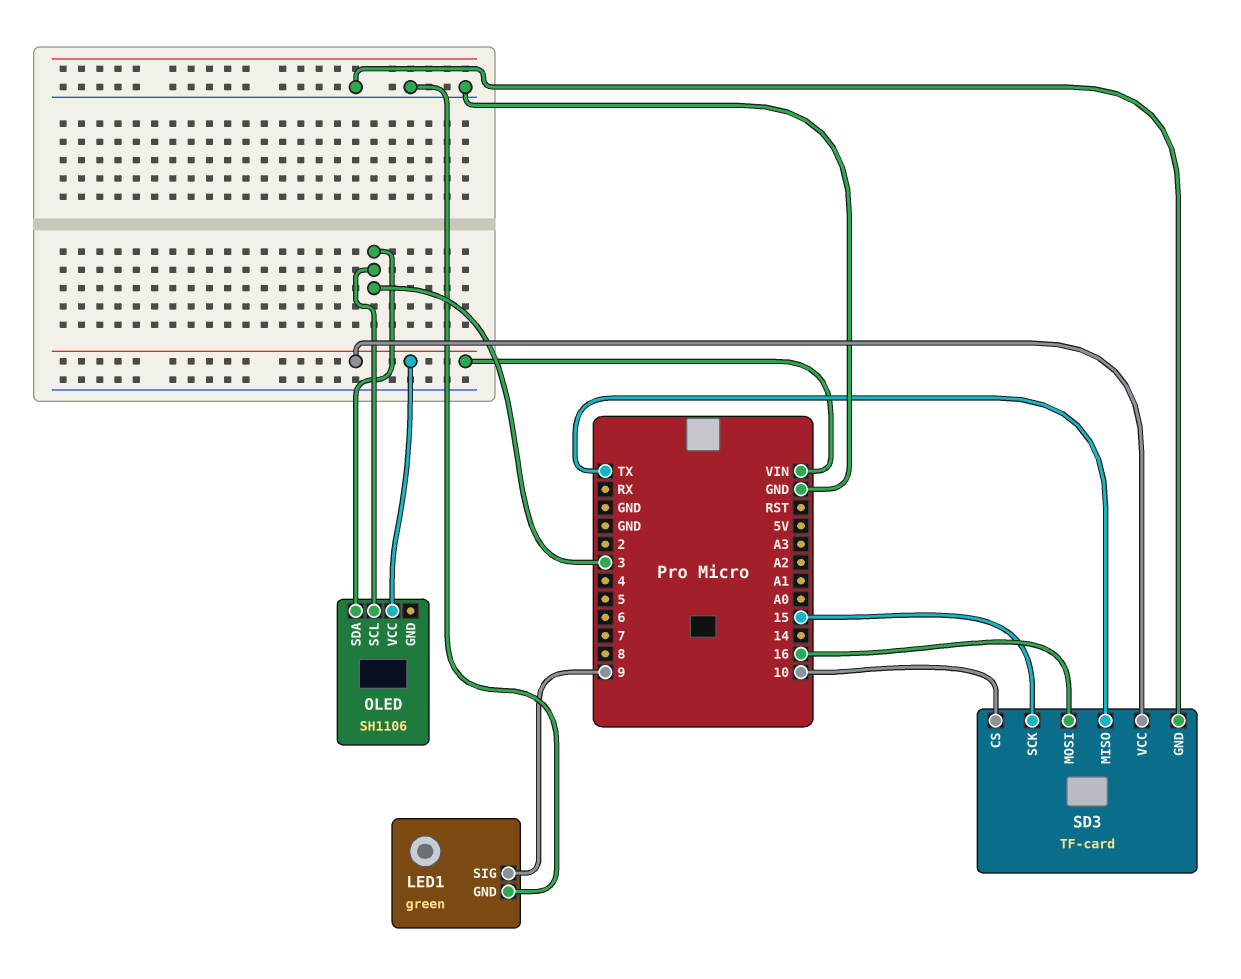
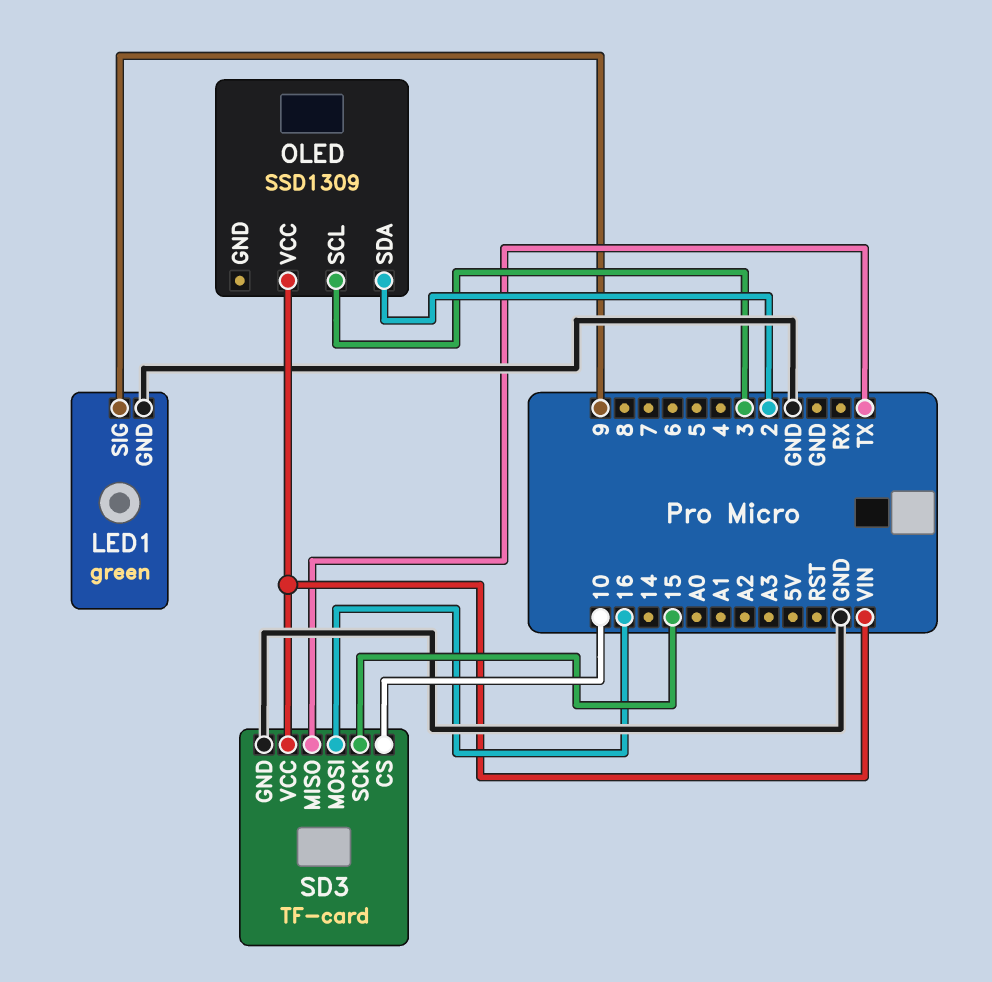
OLED: SH1106 -> SSD1309
OLED pin SDA: 3 -> 2

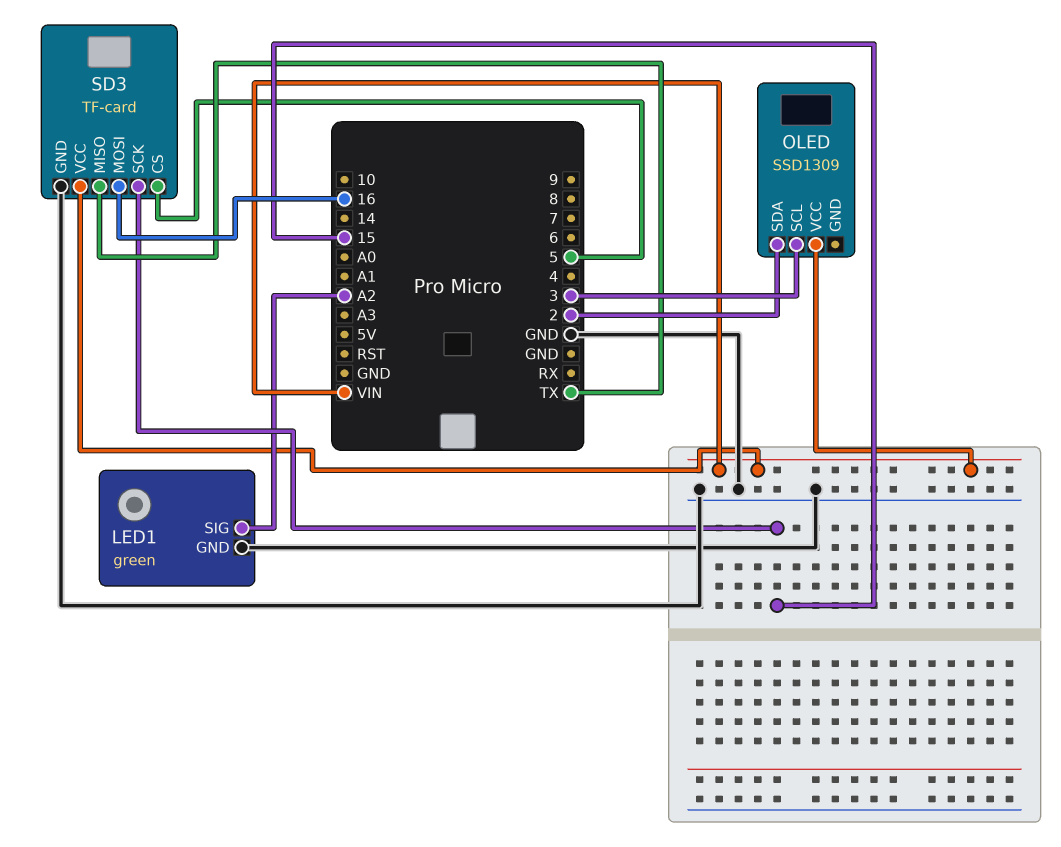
LED1 pin SIG: 9 -> A2
SD3 pin CS: 10 -> 5

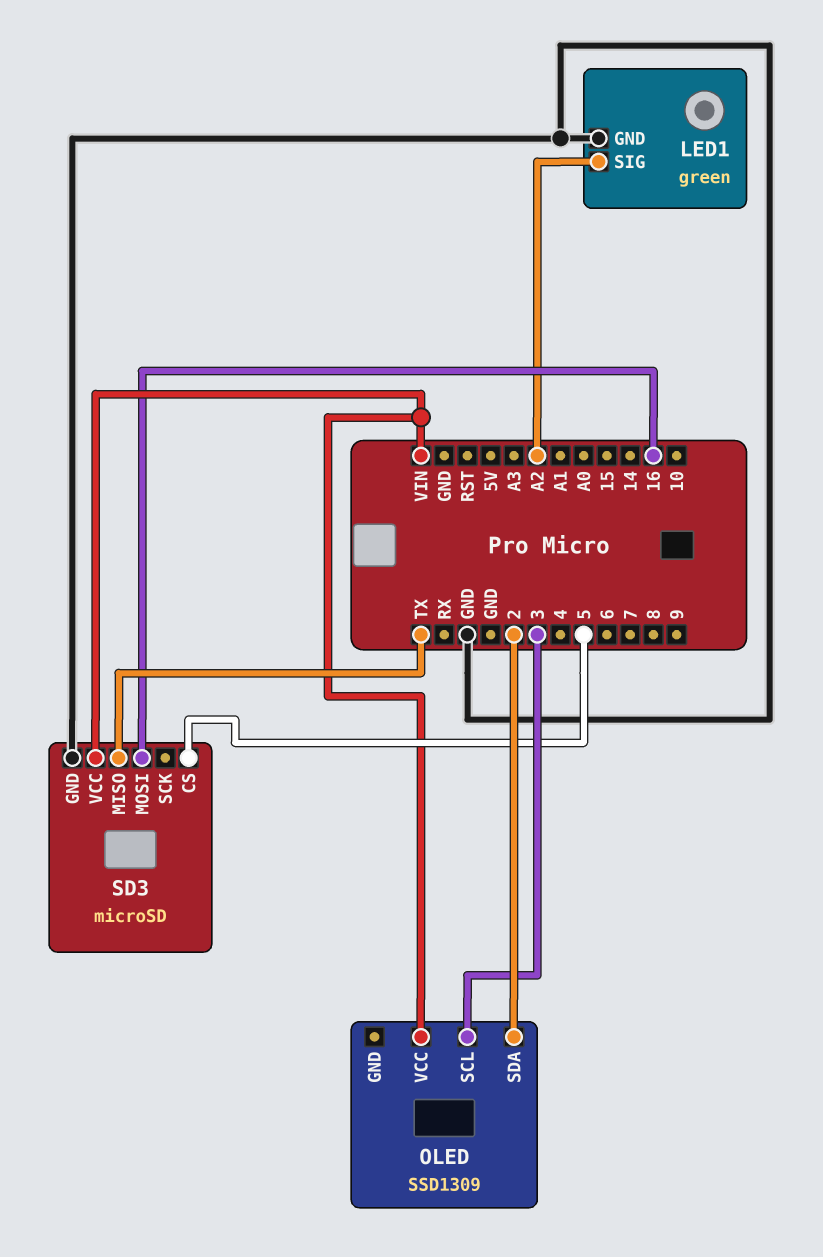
SD3: TF-card -> microSD
SD3 pin SCK: 15 -> none

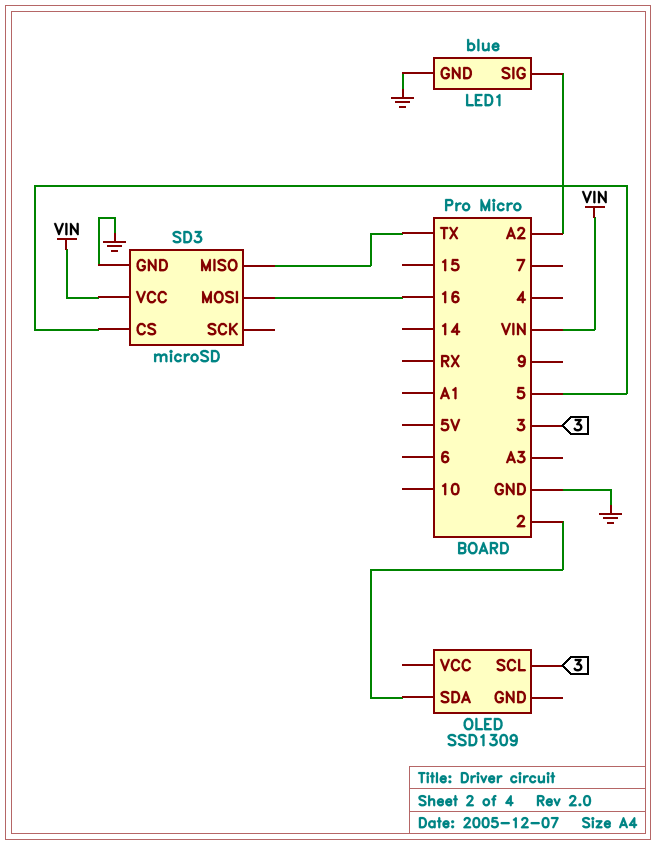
LED1: green -> blue
OLED pin VCC: VIN -> none

